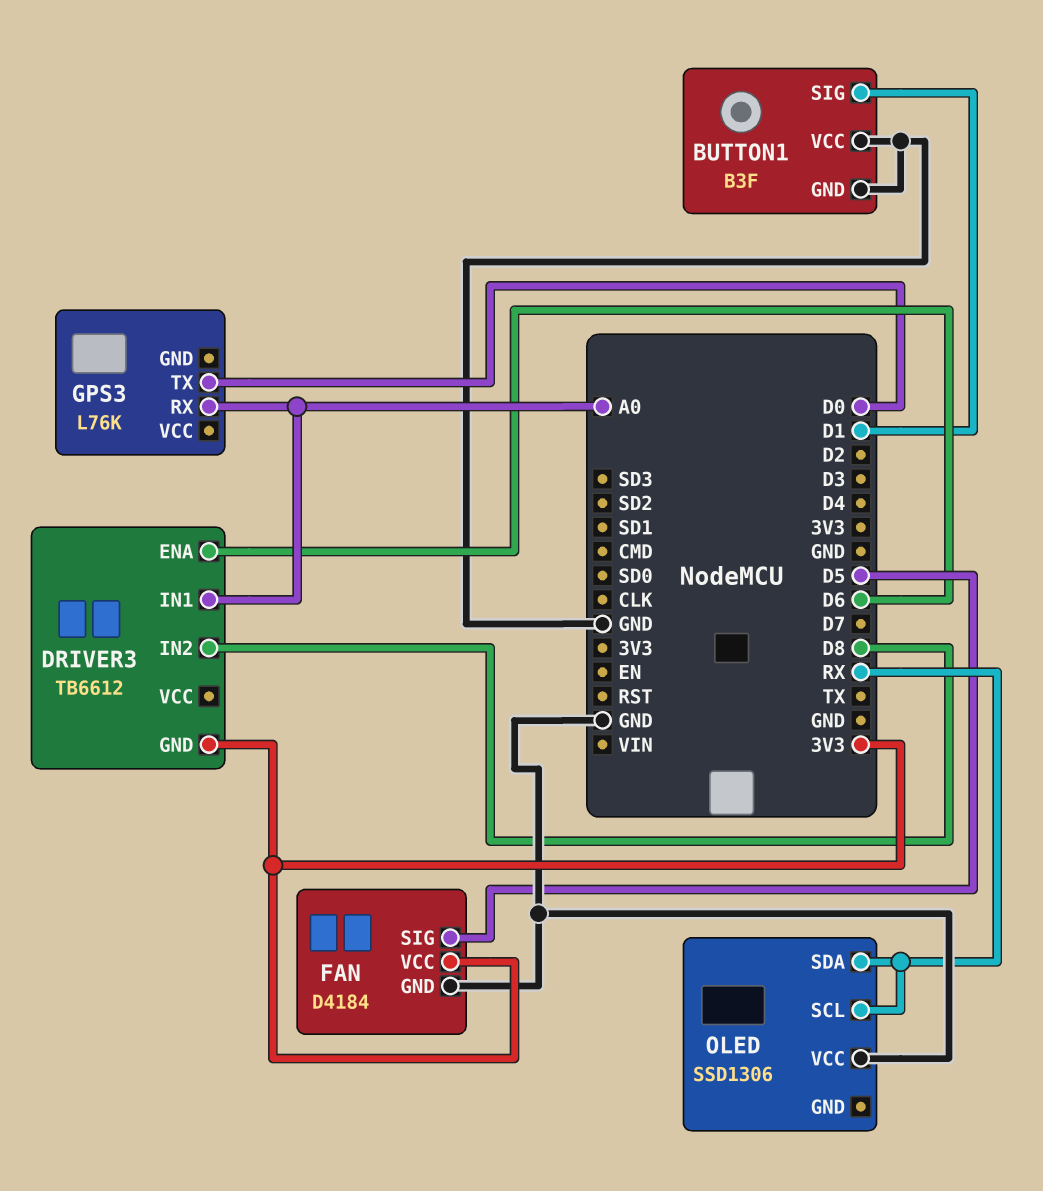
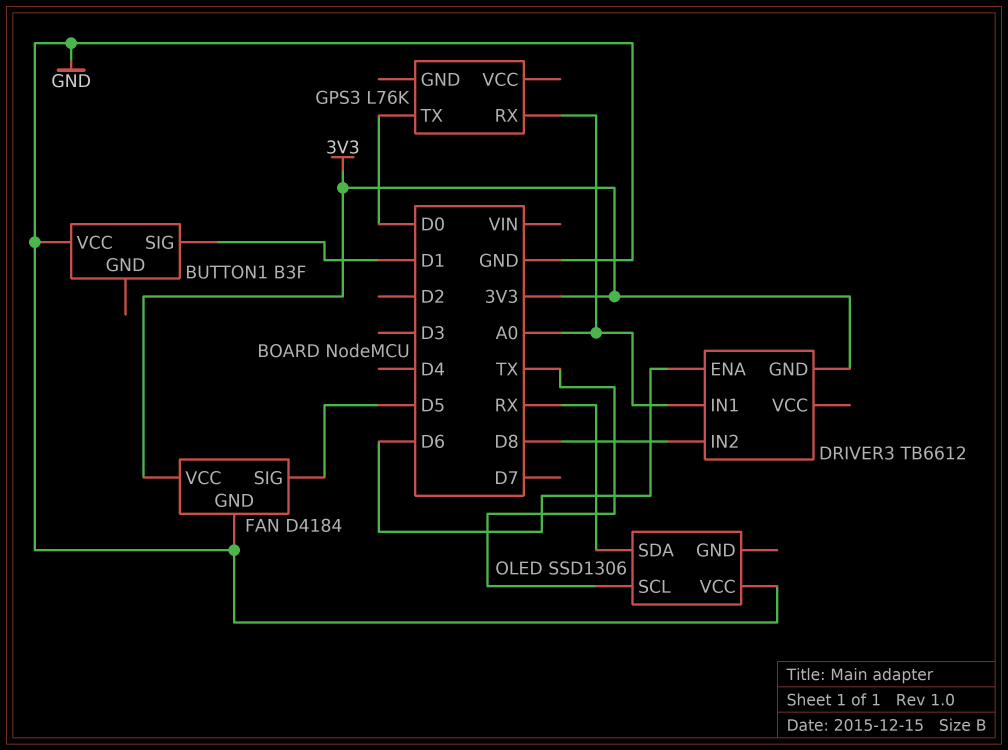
BUTTON1 pin GND: GND -> none
OLED pin SCL: RX -> TX

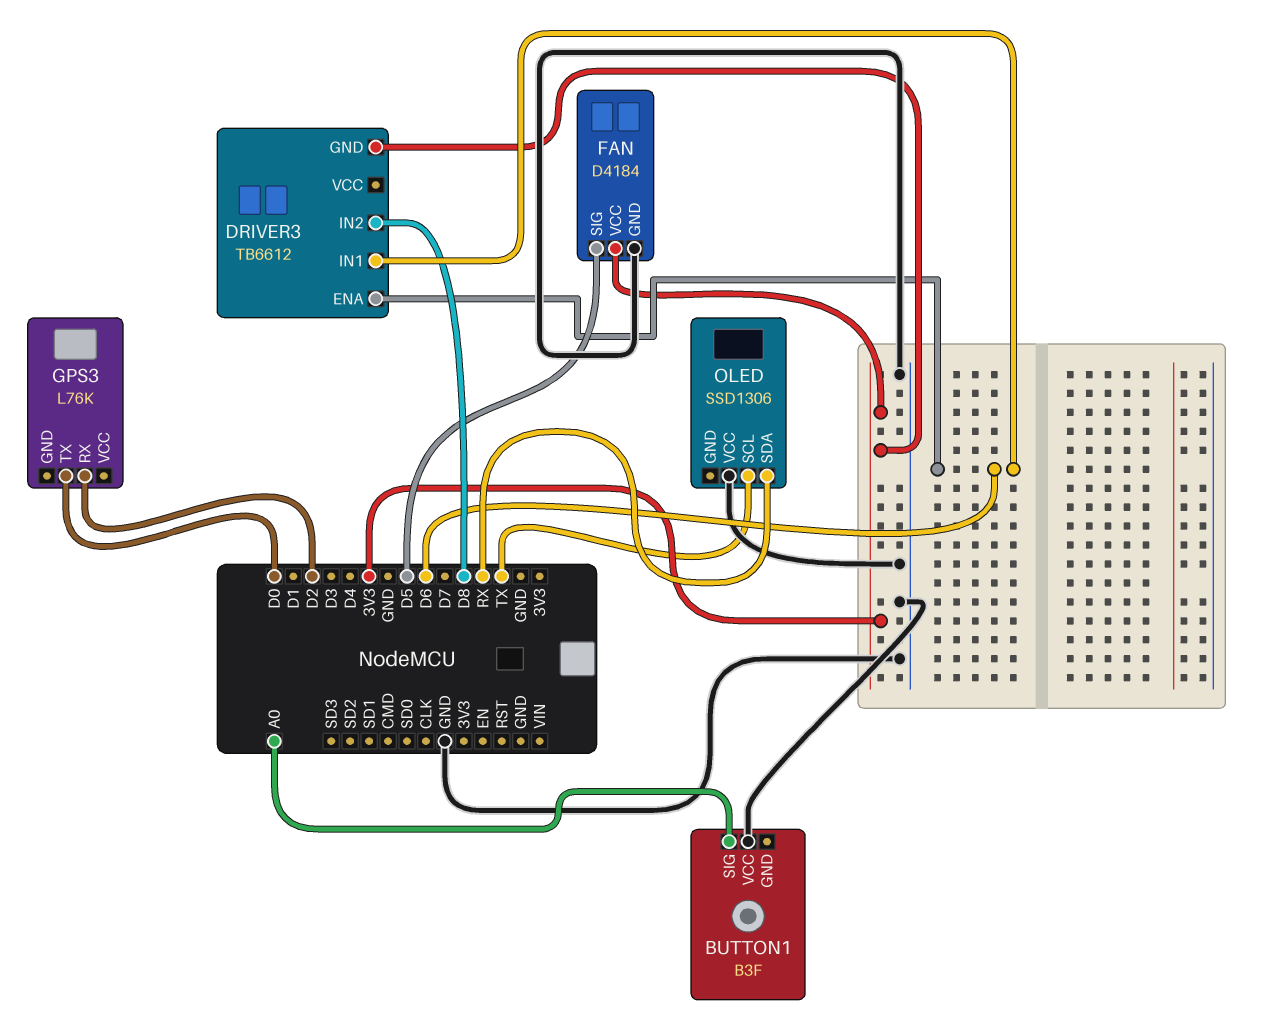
BUTTON1 pin SIG: D1 -> A0
DRIVER3 pin IN1: A0 -> D6
GPS3 pin RX: A0 -> D2

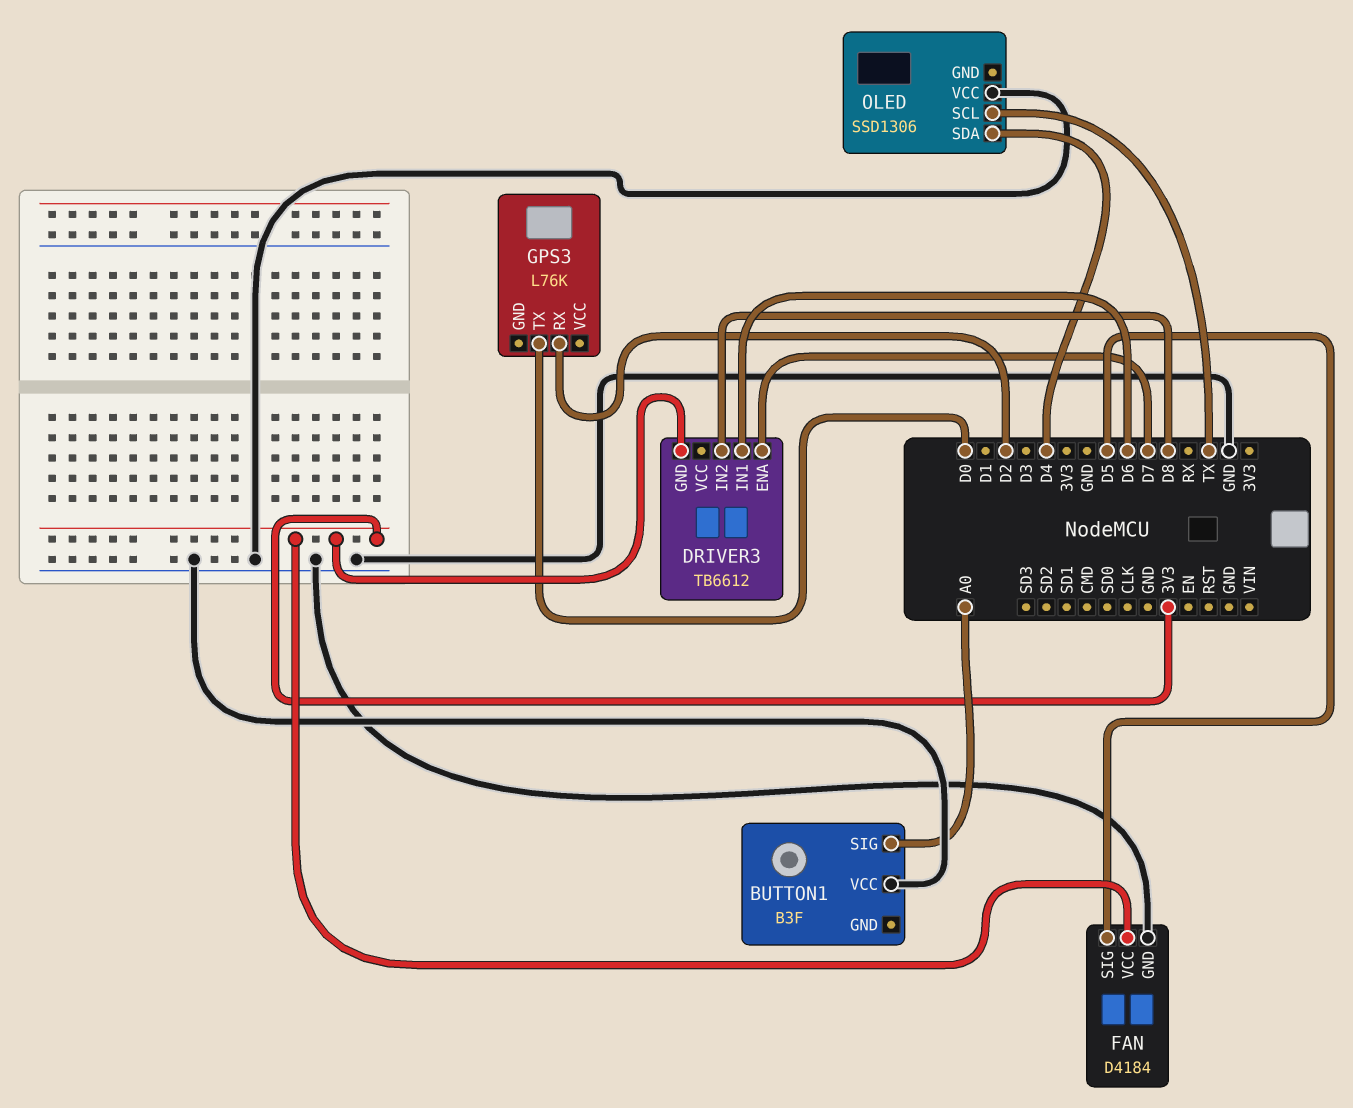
DRIVER3 pin ENA: D6 -> D7
OLED pin SDA: RX -> D4

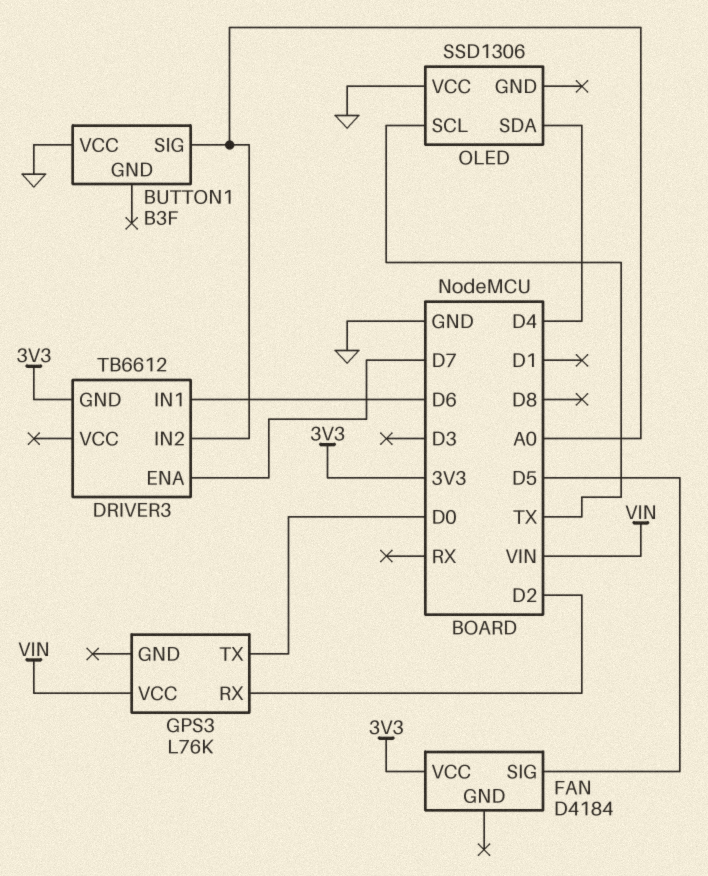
DRIVER3 pin IN2: D8 -> A0
FAN pin GND: GND -> none
GPS3 pin VCC: none -> VIN

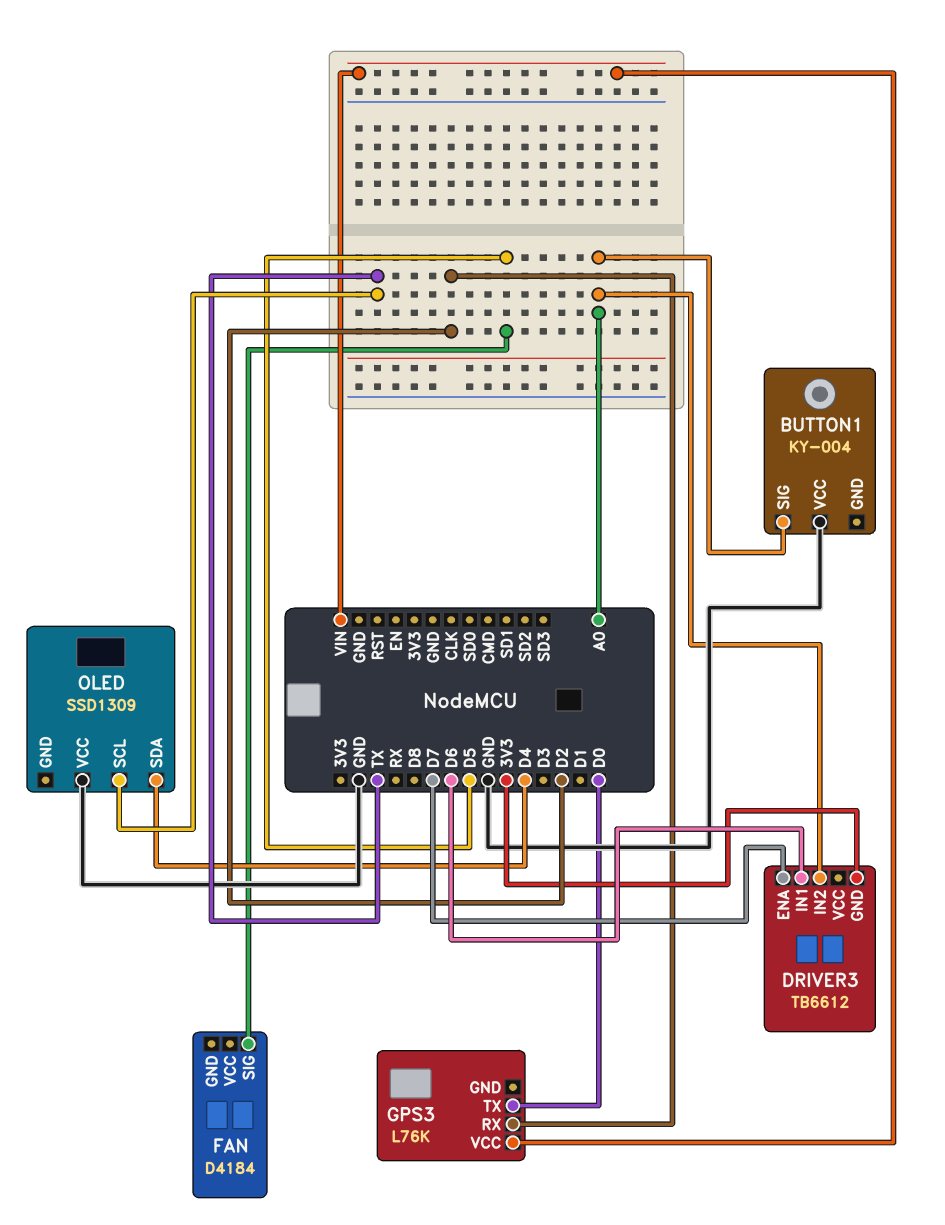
BUTTON1: B3F -> KY-004
FAN pin VCC: 3V3 -> none
OLED: SSD1306 -> SSD1309

